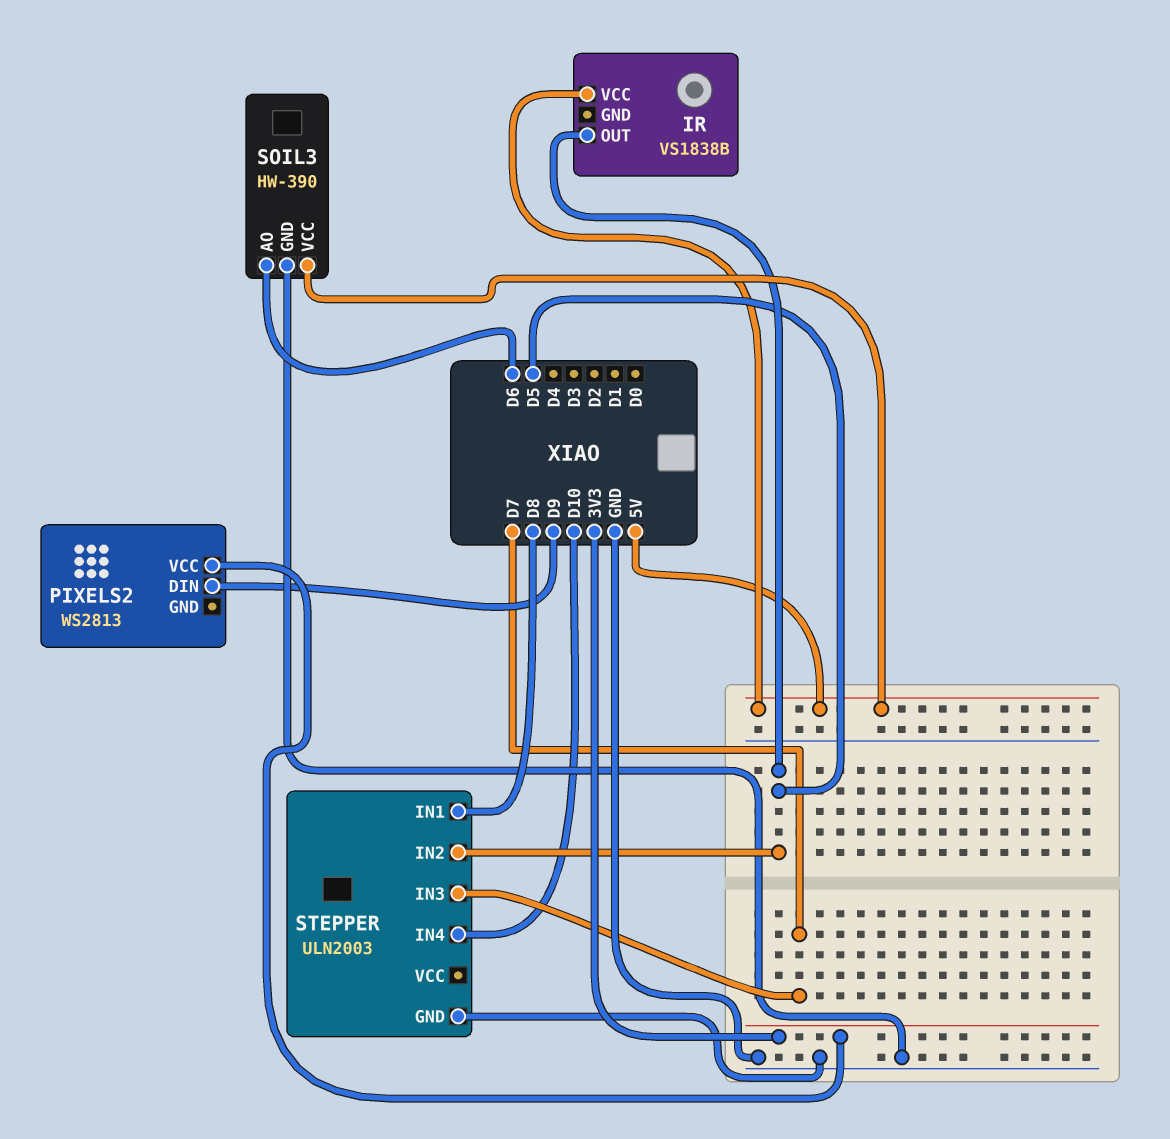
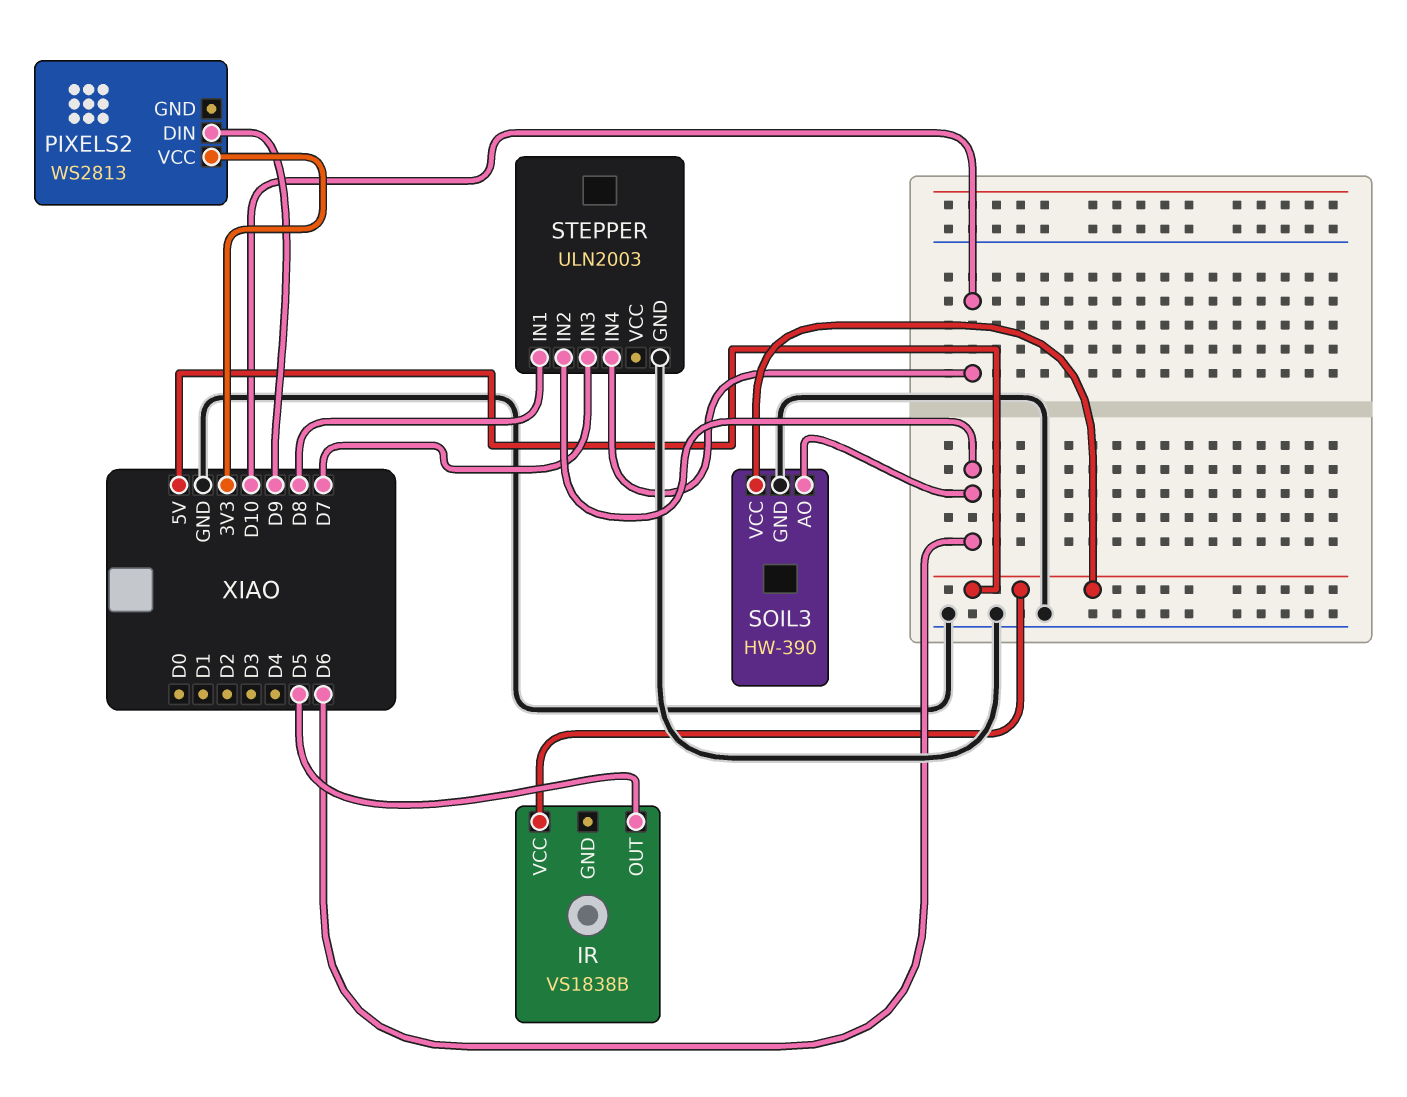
STEPPER pin IN2: D5 -> D6

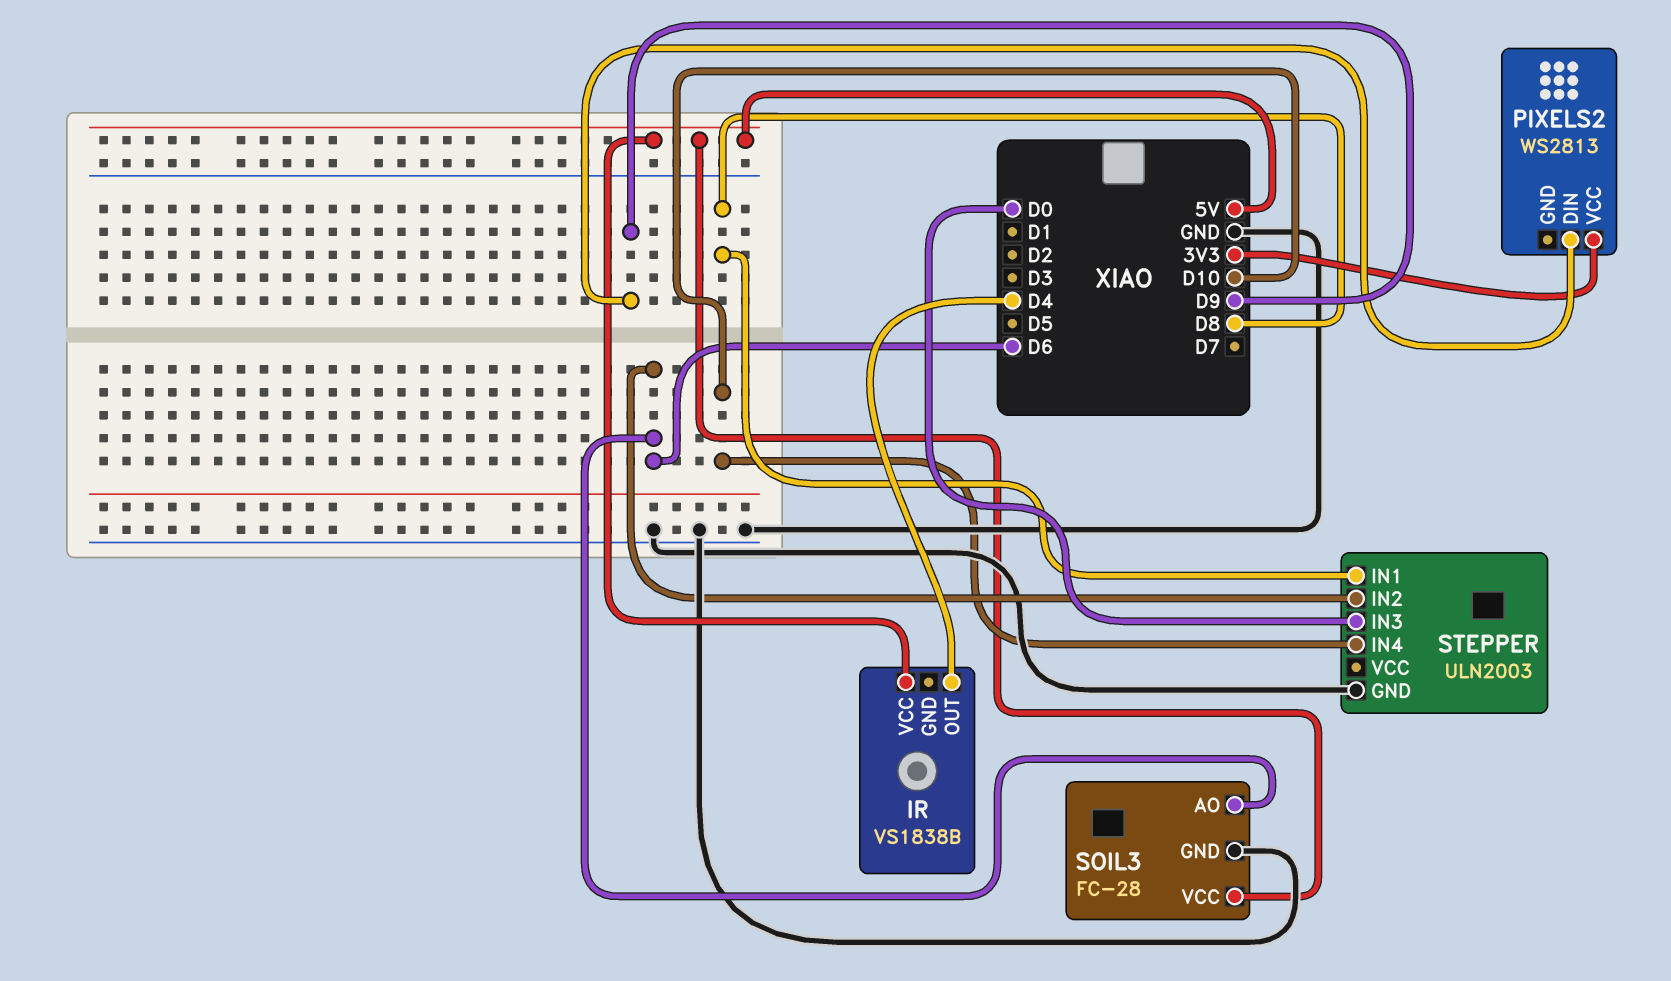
IR pin OUT: D5 -> D4
SOIL3: HW-390 -> FC-28
STEPPER pin IN3: D7 -> D0

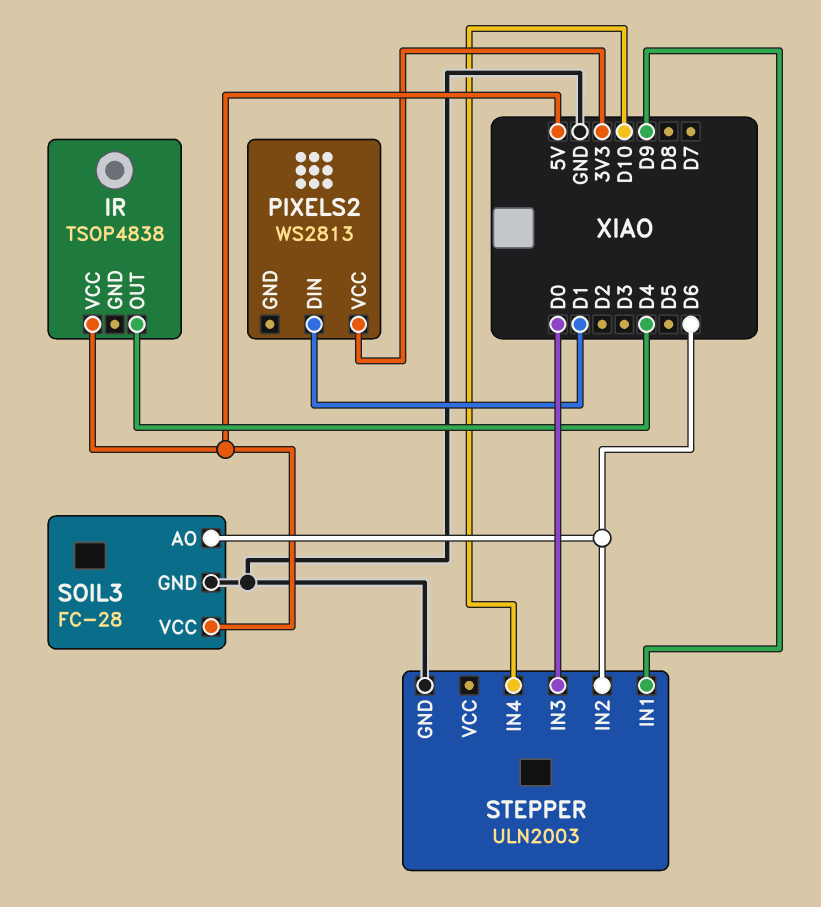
IR: VS1838B -> TSOP4838
PIXELS2 pin DIN: D9 -> D1
STEPPER pin IN1: D8 -> D9

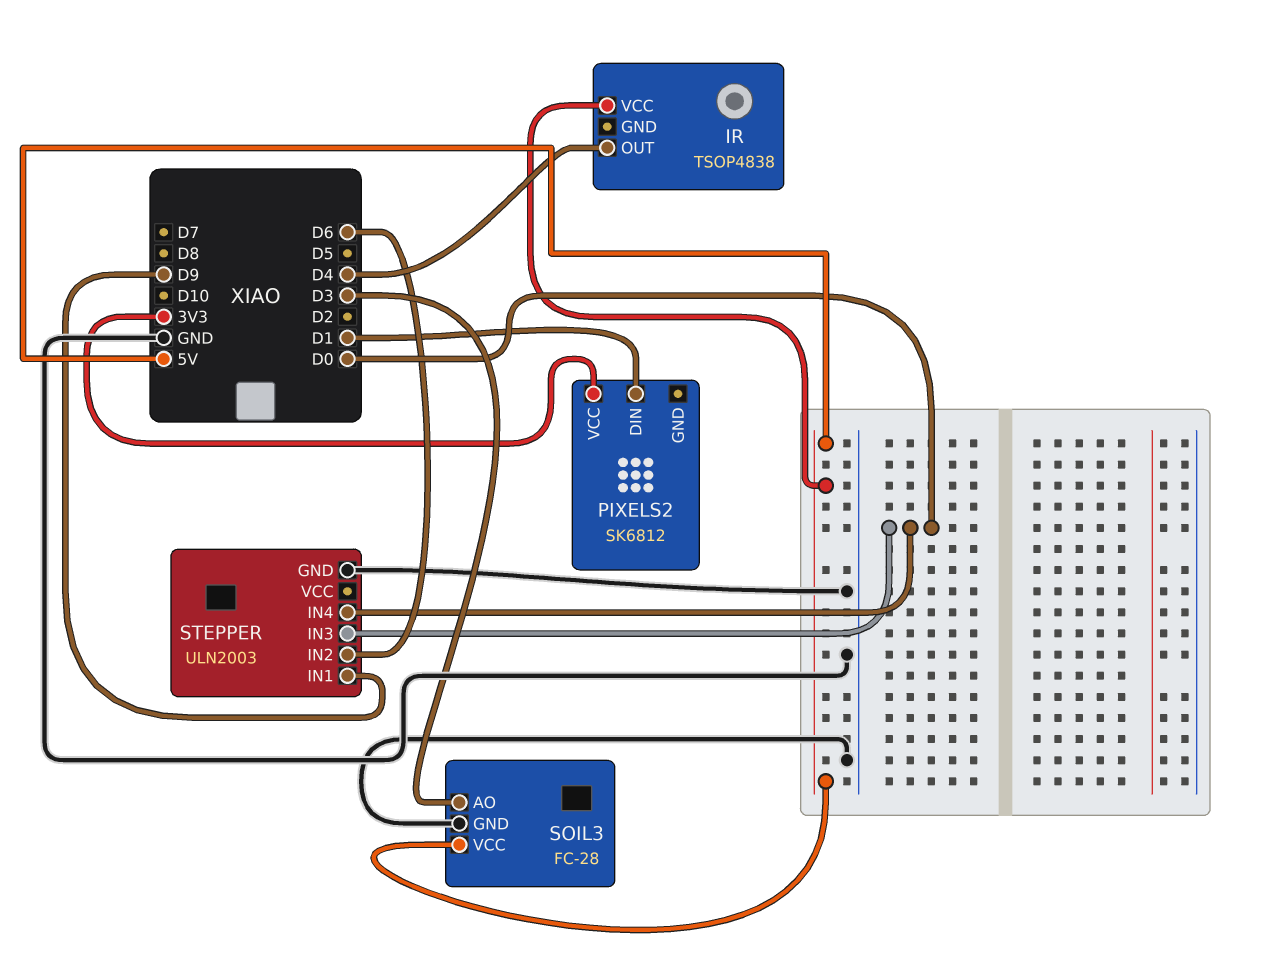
PIXELS2: WS2813 -> SK6812
SOIL3 pin AO: D6 -> D3
STEPPER pin IN4: D10 -> D0

